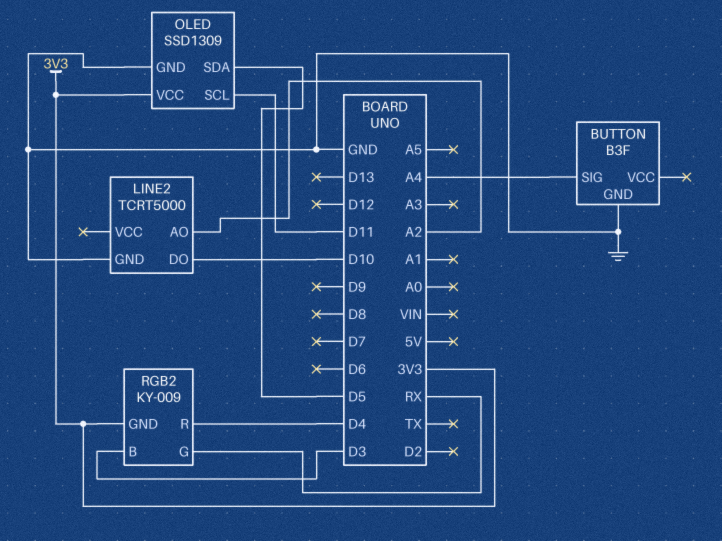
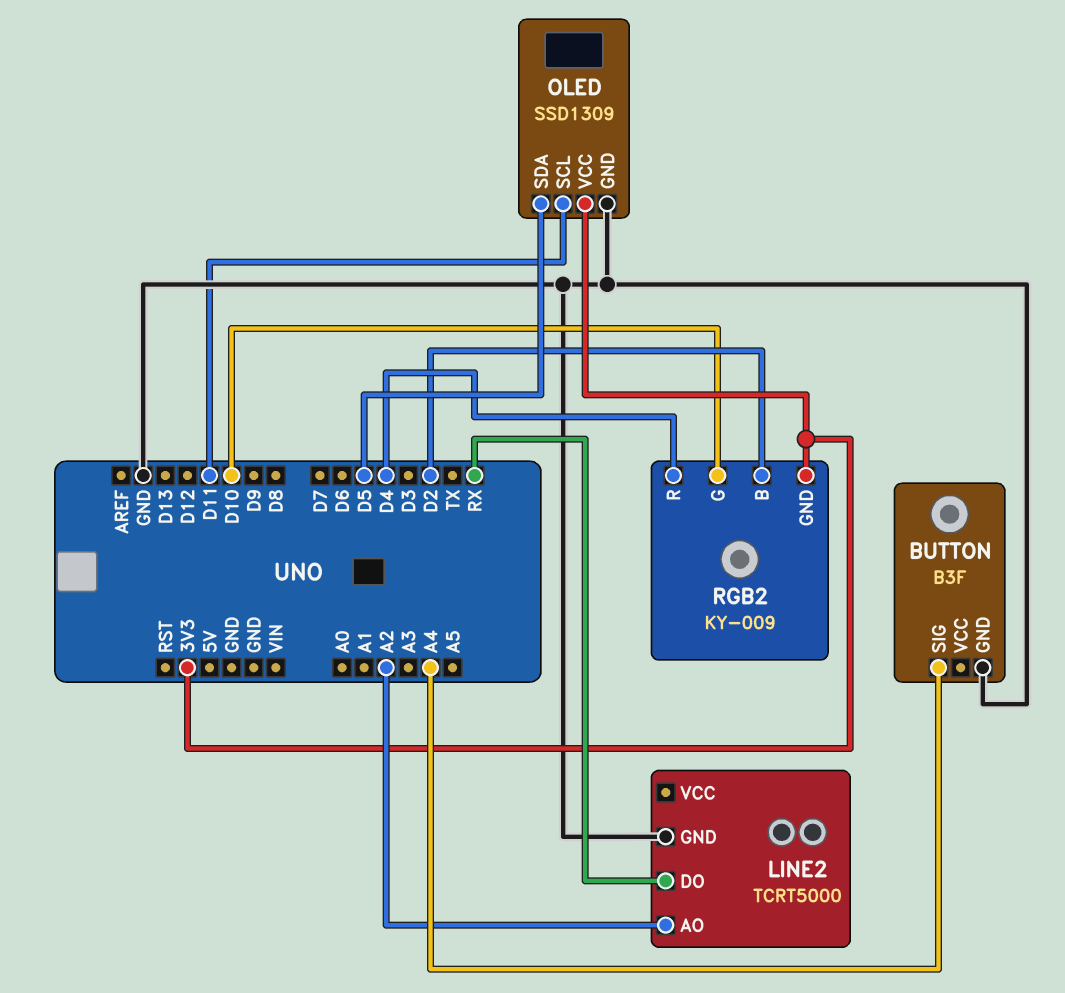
LINE2 pin DO: D10 -> RX
RGB2 pin B: D3 -> D2
RGB2 pin G: RX -> D10

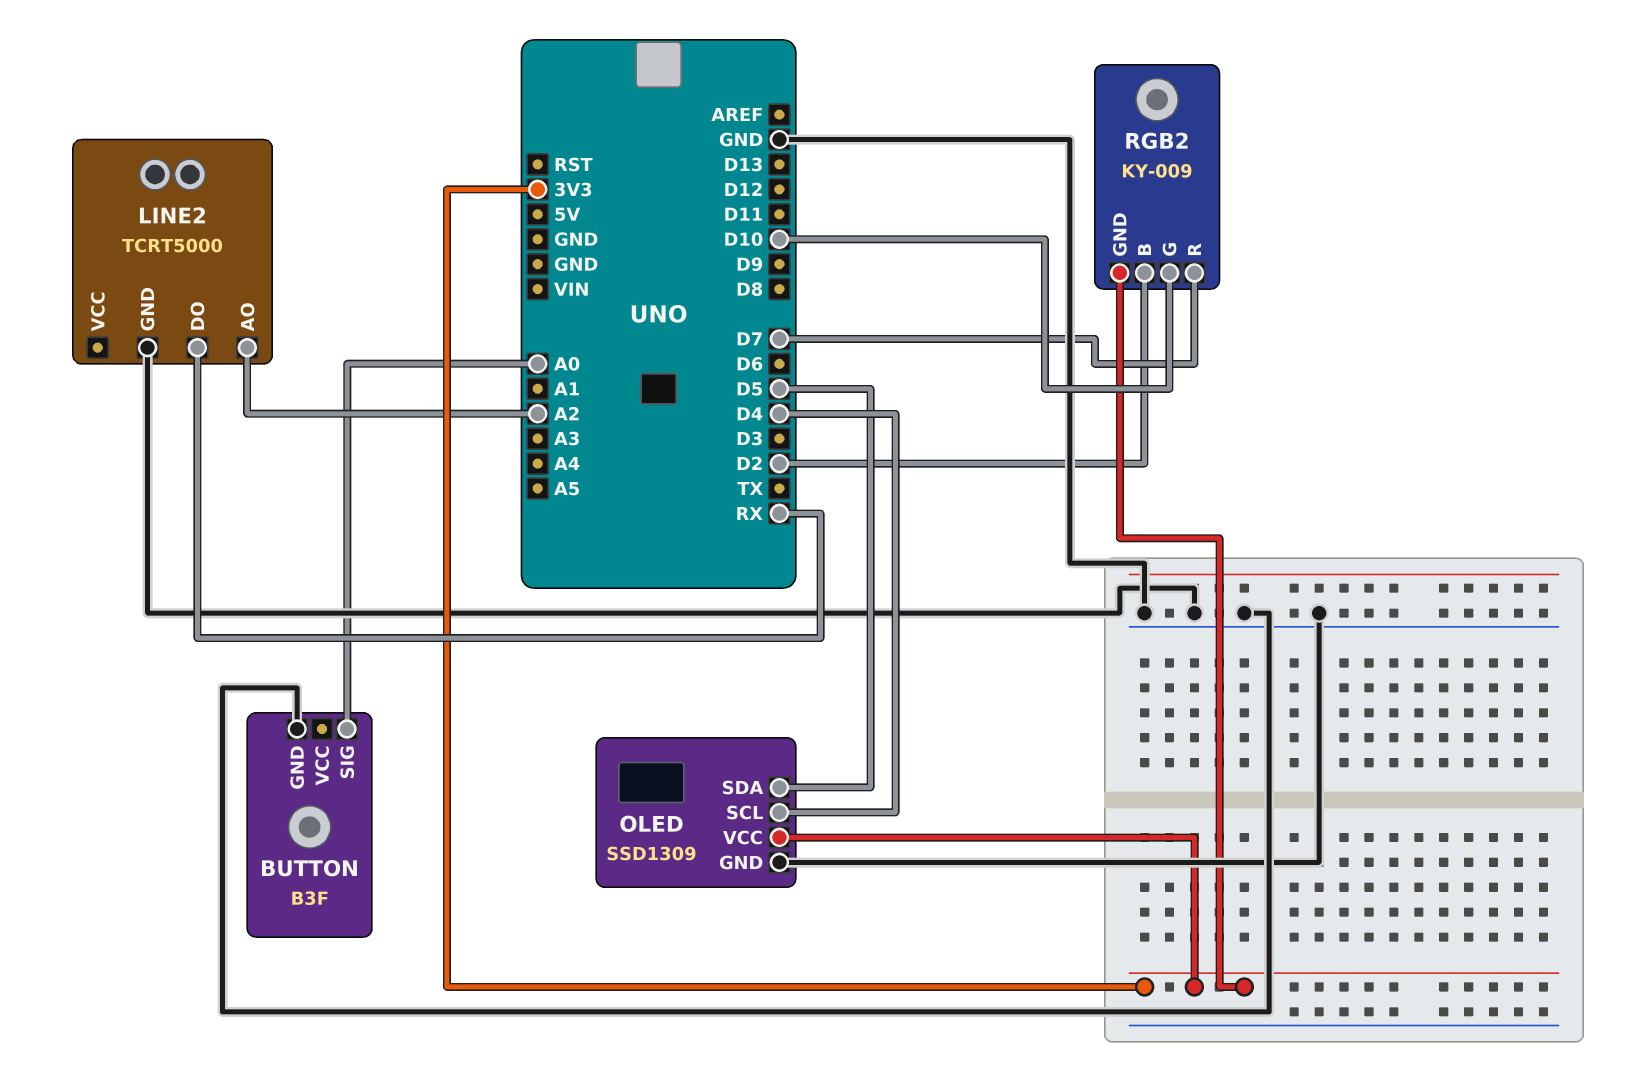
BUTTON pin SIG: A4 -> A0
OLED pin SCL: D11 -> D4
RGB2 pin R: D4 -> D7

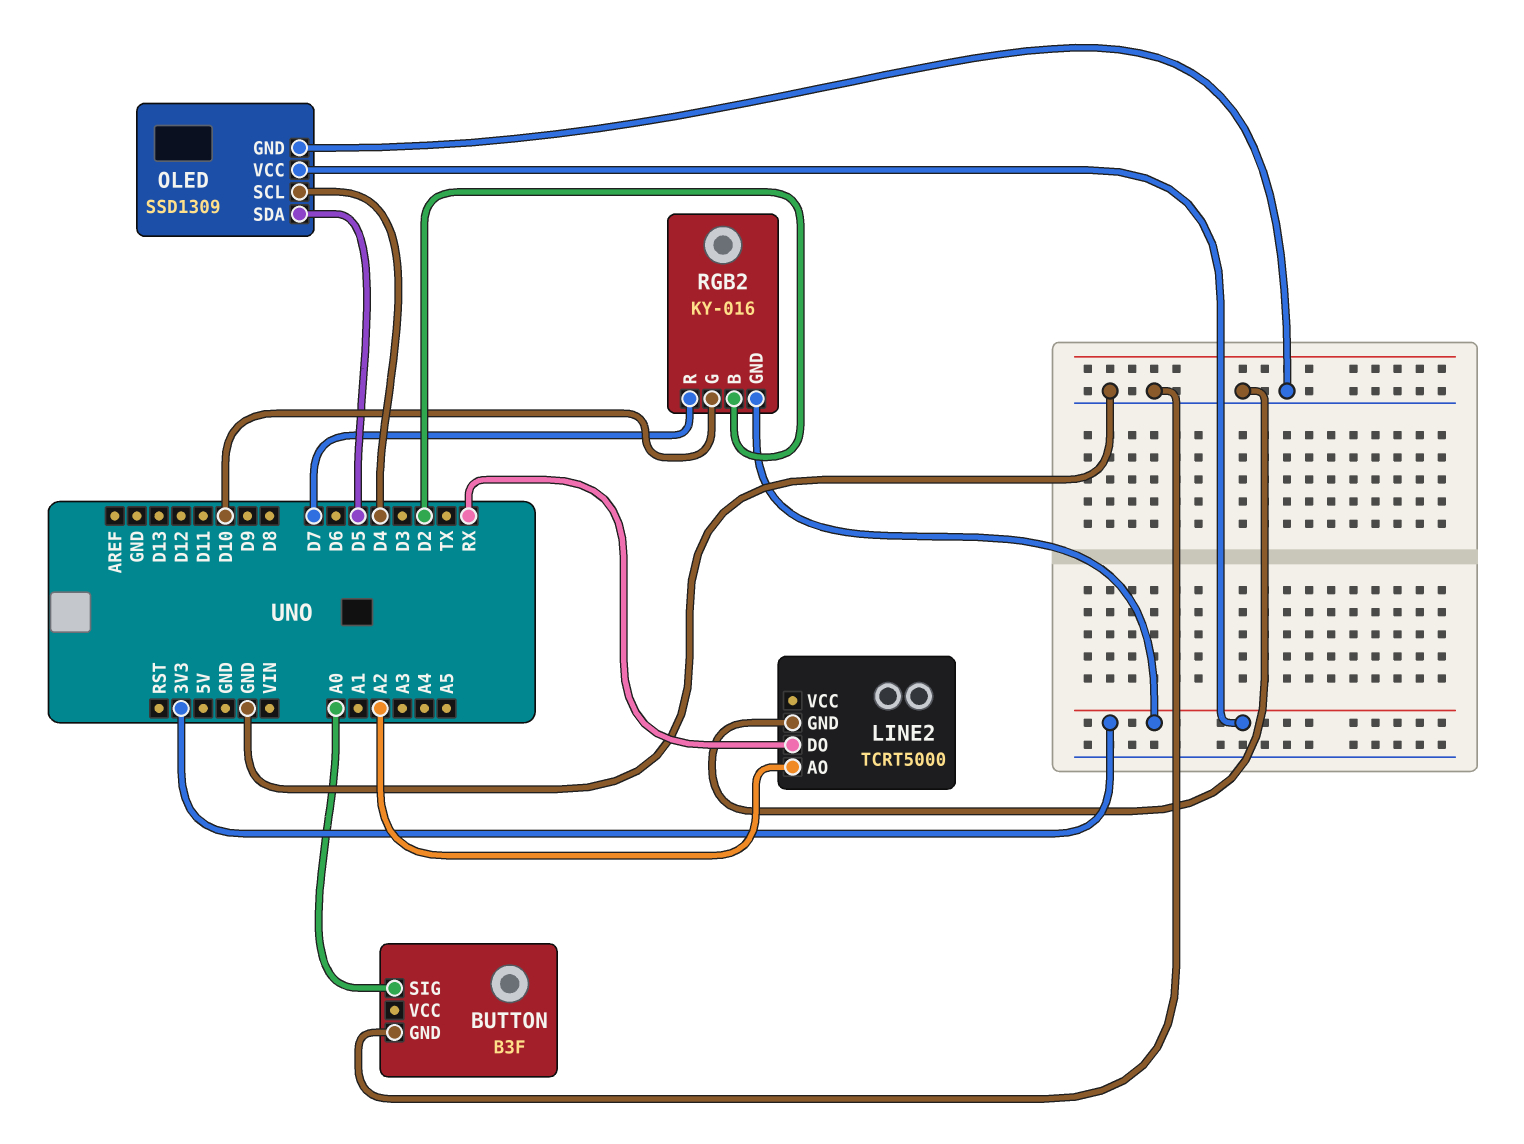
RGB2: KY-009 -> KY-016

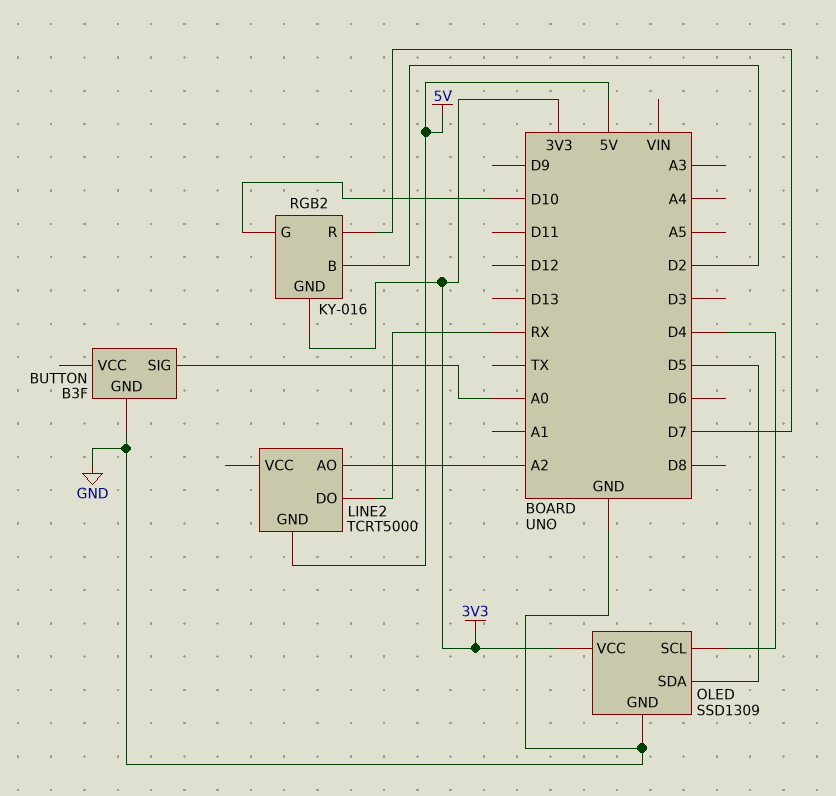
LINE2 pin GND: GND -> 5V

